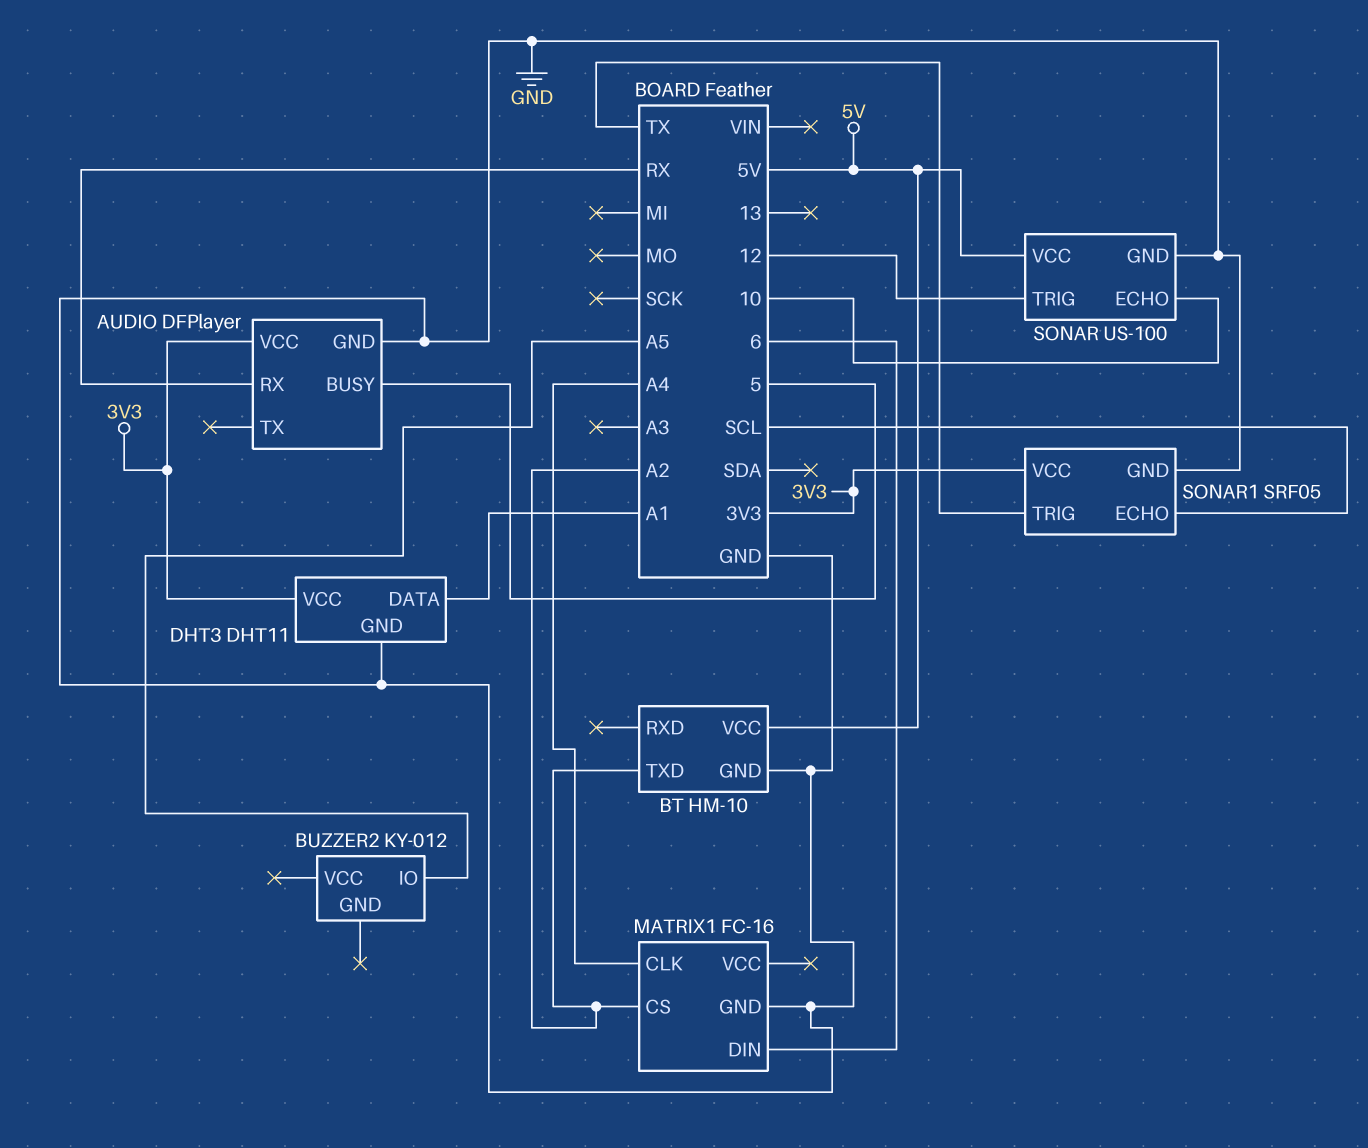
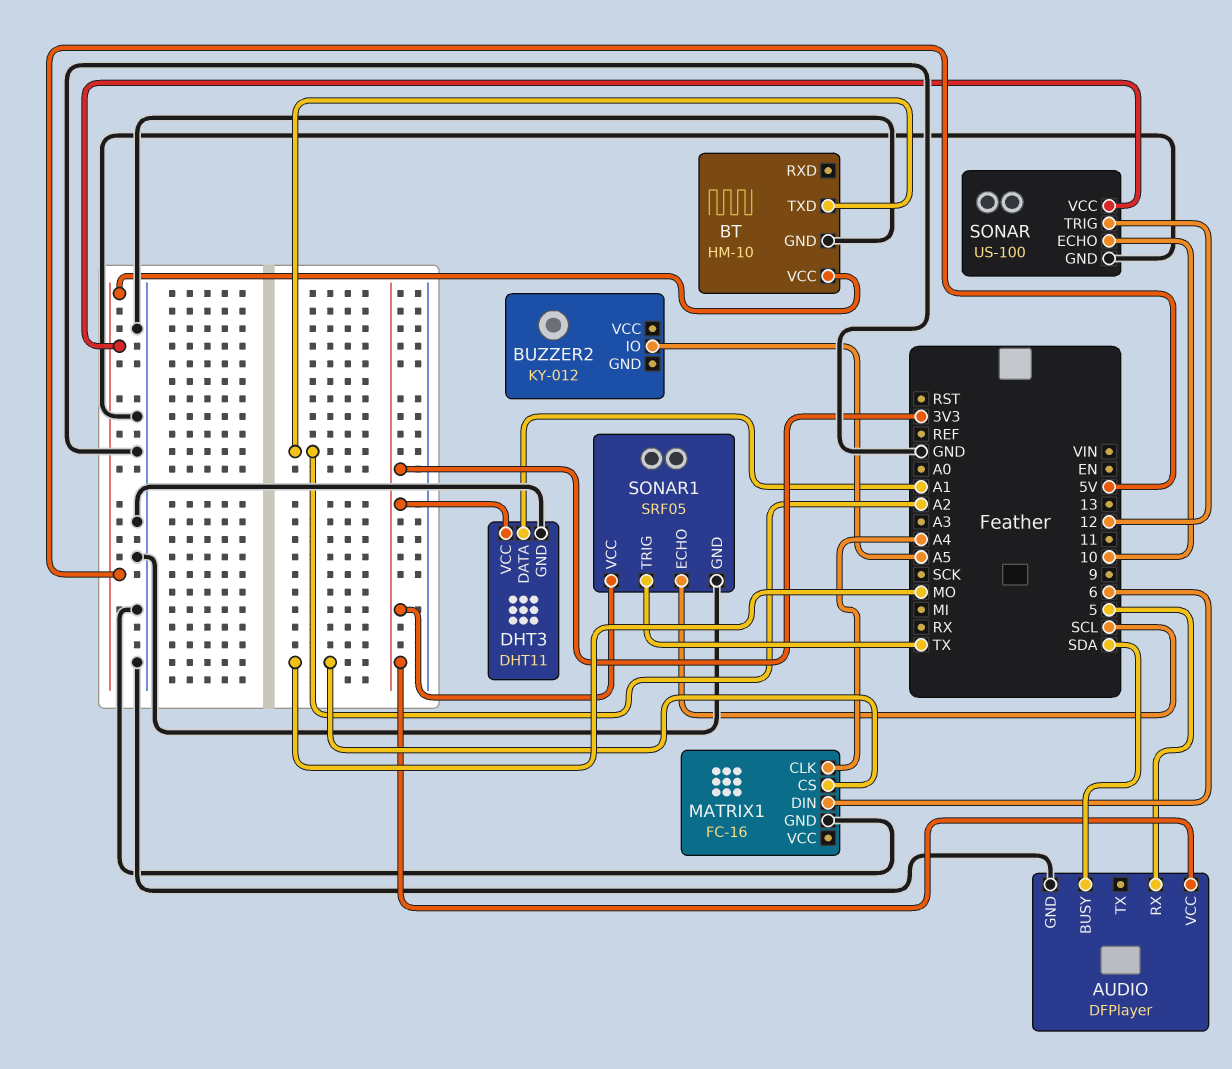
AUDIO pin BUSY: 5 -> SDA
AUDIO pin RX: RX -> 5
MATRIX1 pin CS: A2 -> MO

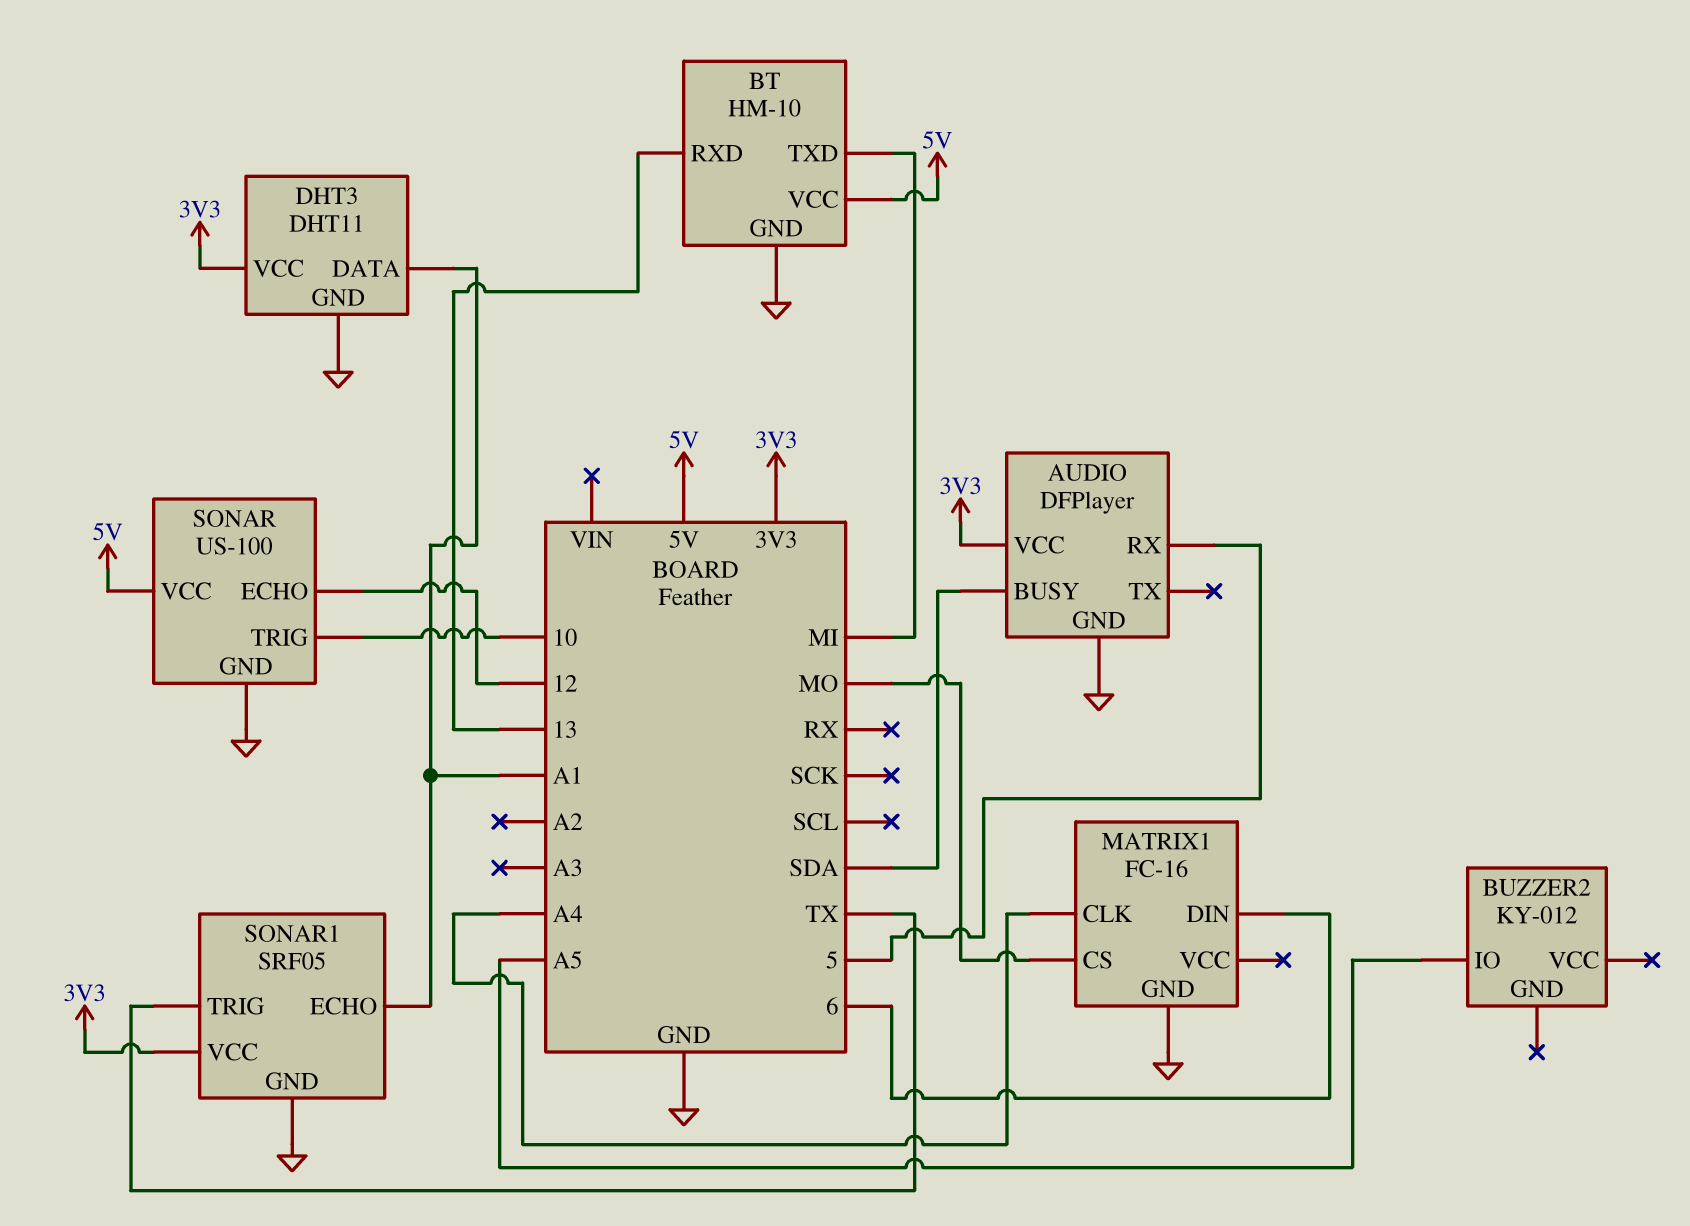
BT pin RXD: none -> 13
BT pin TXD: A2 -> MI
SONAR pin ECHO: 10 -> 12
SONAR pin TRIG: 12 -> 10
SONAR1 pin ECHO: SCL -> A1

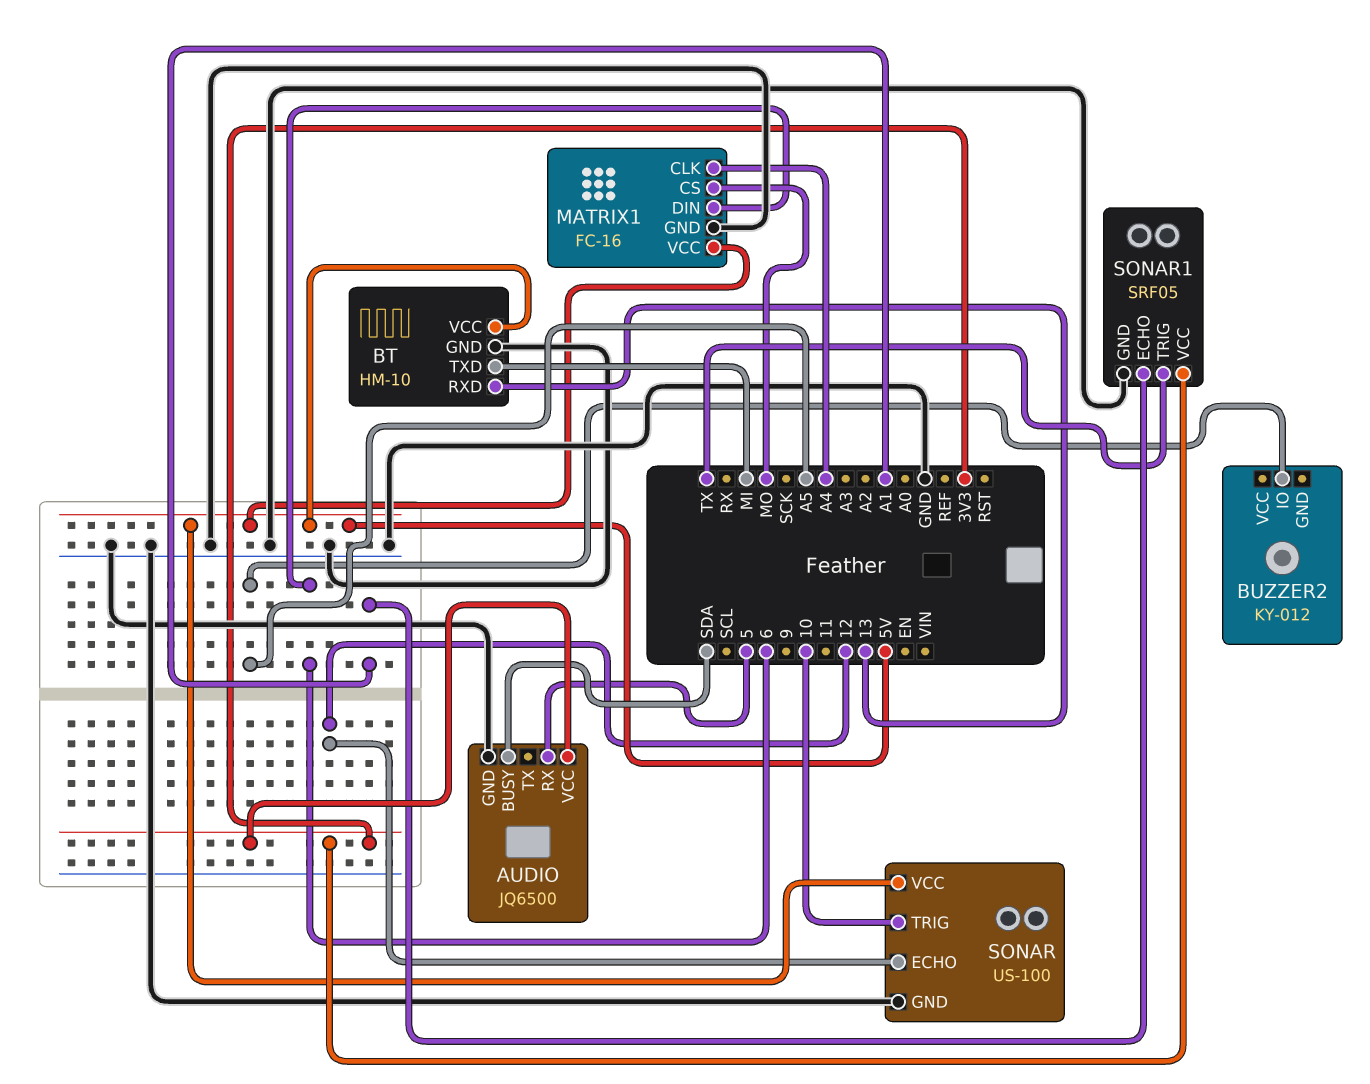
AUDIO: DFPlayer -> JQ6500
DHT3: DHT11 -> none
DHT3 pin DATA: A1 -> none
DHT3 pin GND: GND -> none
DHT3 pin VCC: 3V3 -> none
MATRIX1 pin VCC: none -> 5V

